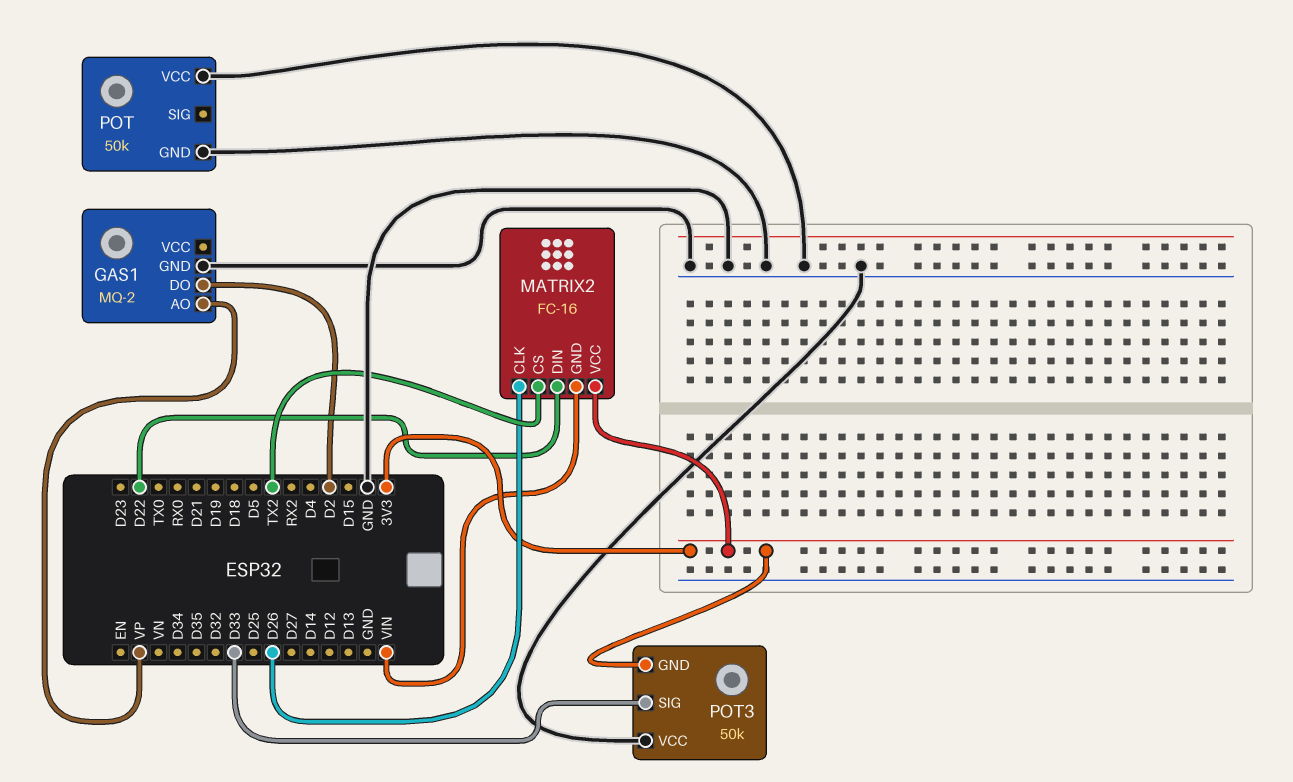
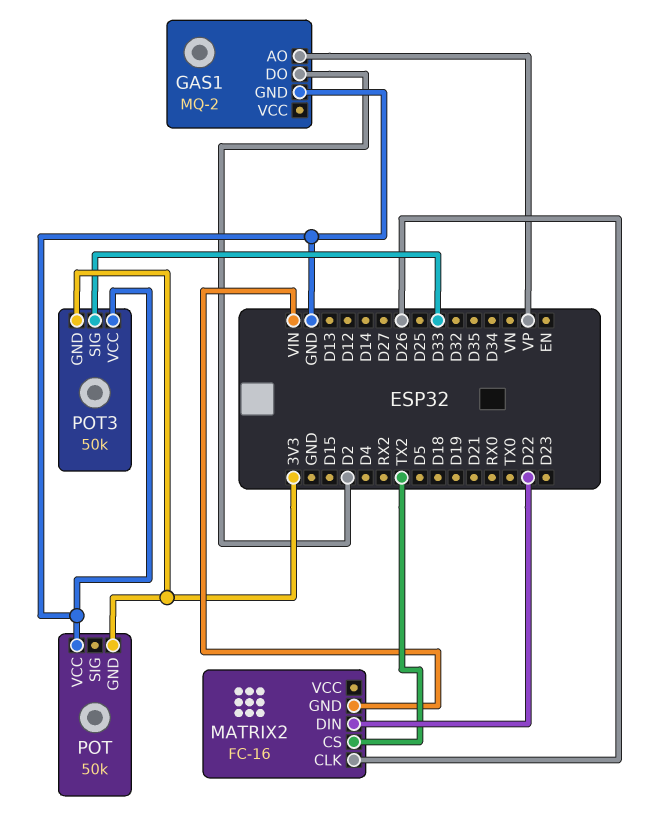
MATRIX2 pin VCC: 3V3 -> none
POT pin GND: GND -> 3V3

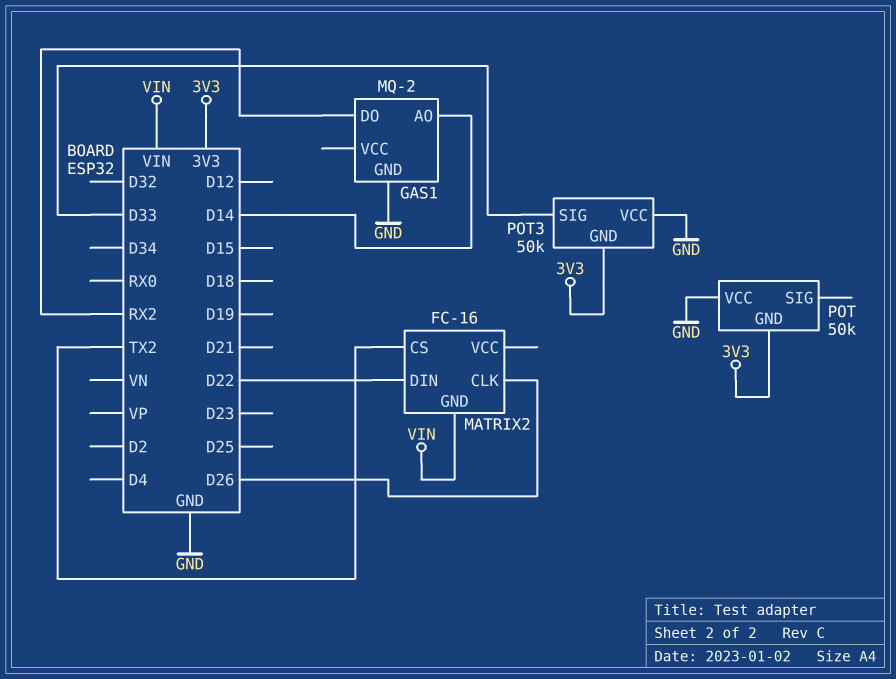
GAS1 pin AO: VP -> D14
GAS1 pin DO: D2 -> RX2

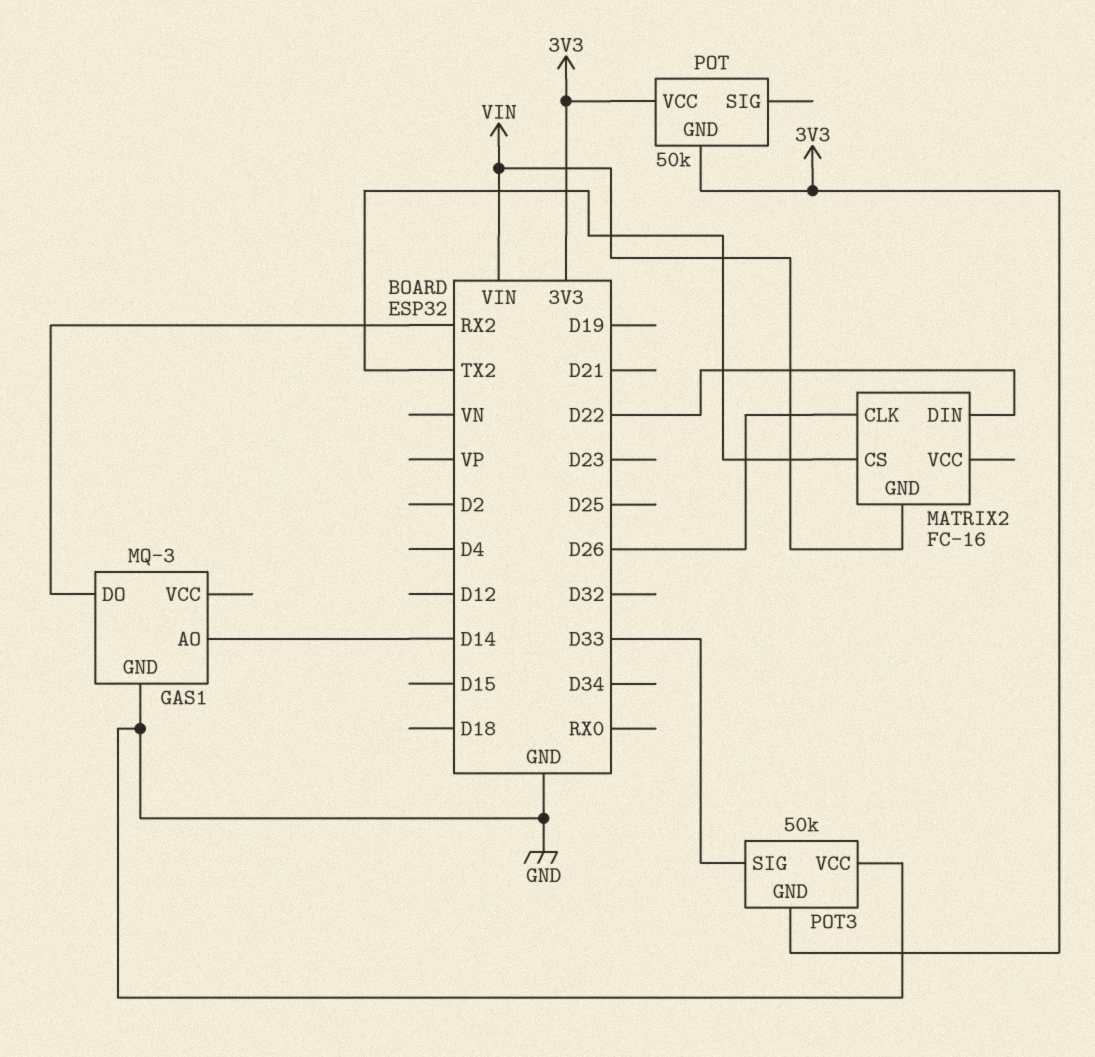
GAS1: MQ-2 -> MQ-3
POT pin VCC: GND -> 3V3

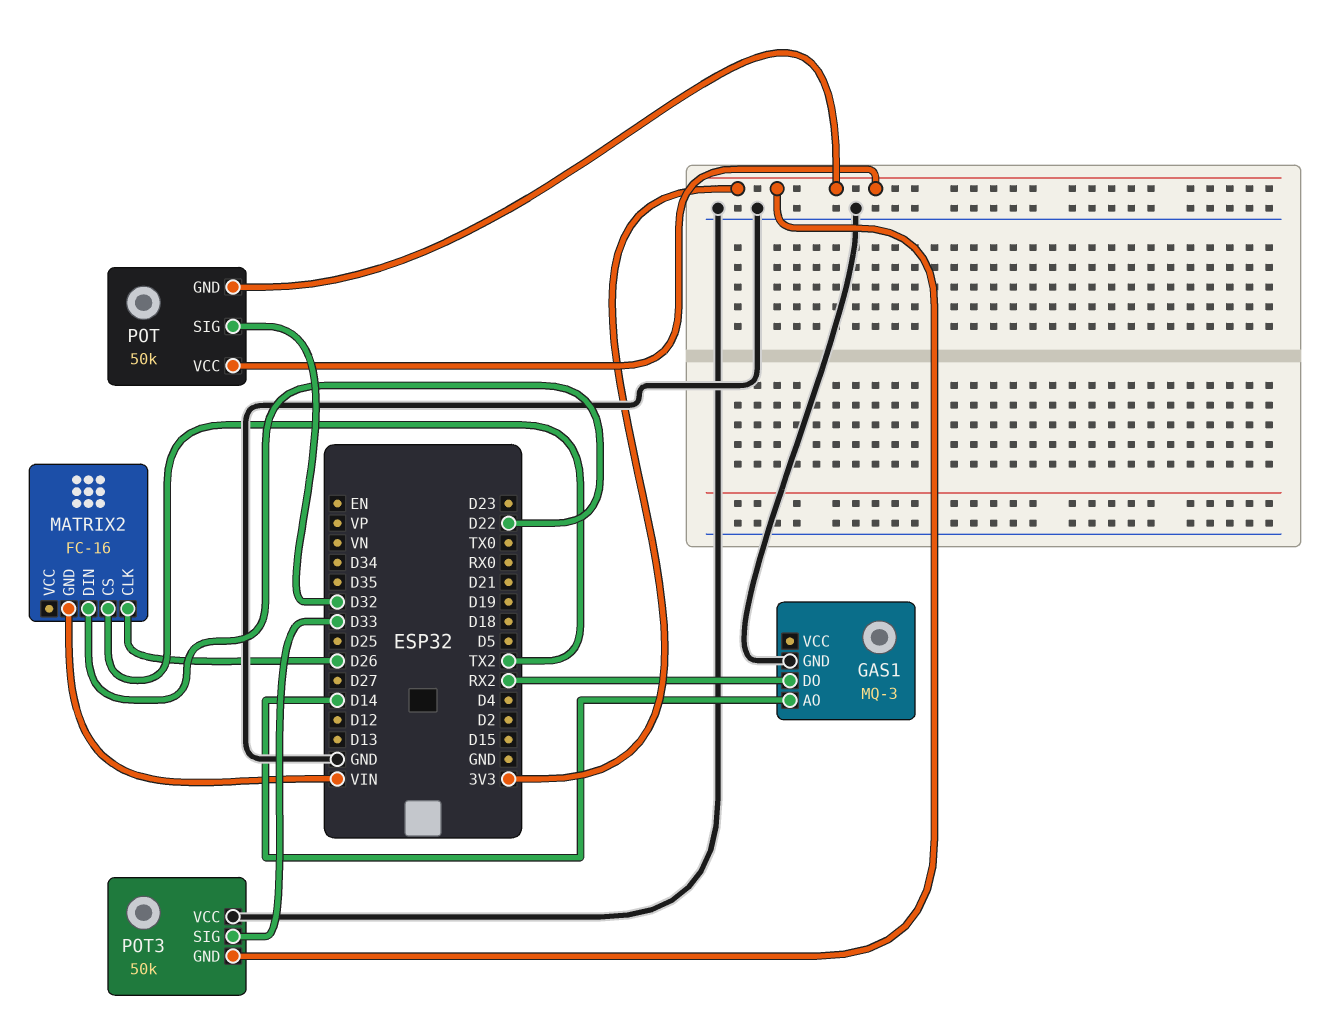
POT pin SIG: none -> D32

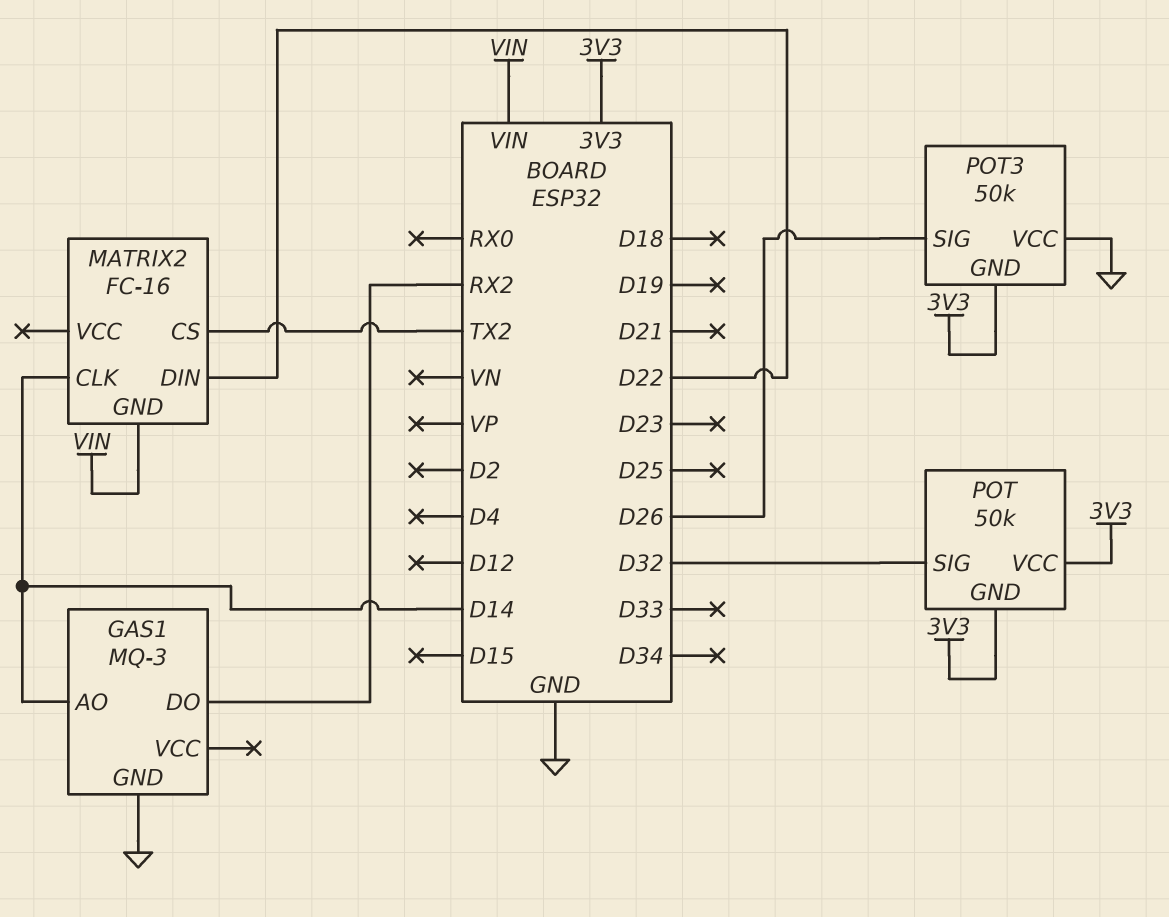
MATRIX2 pin CLK: D26 -> D14
POT3 pin SIG: D33 -> D26

